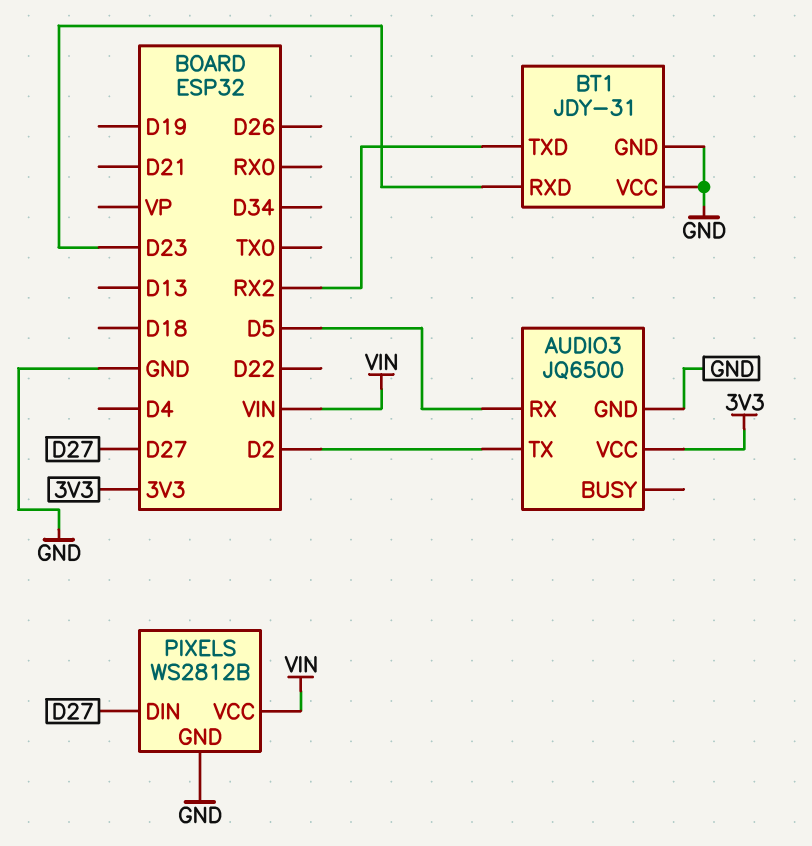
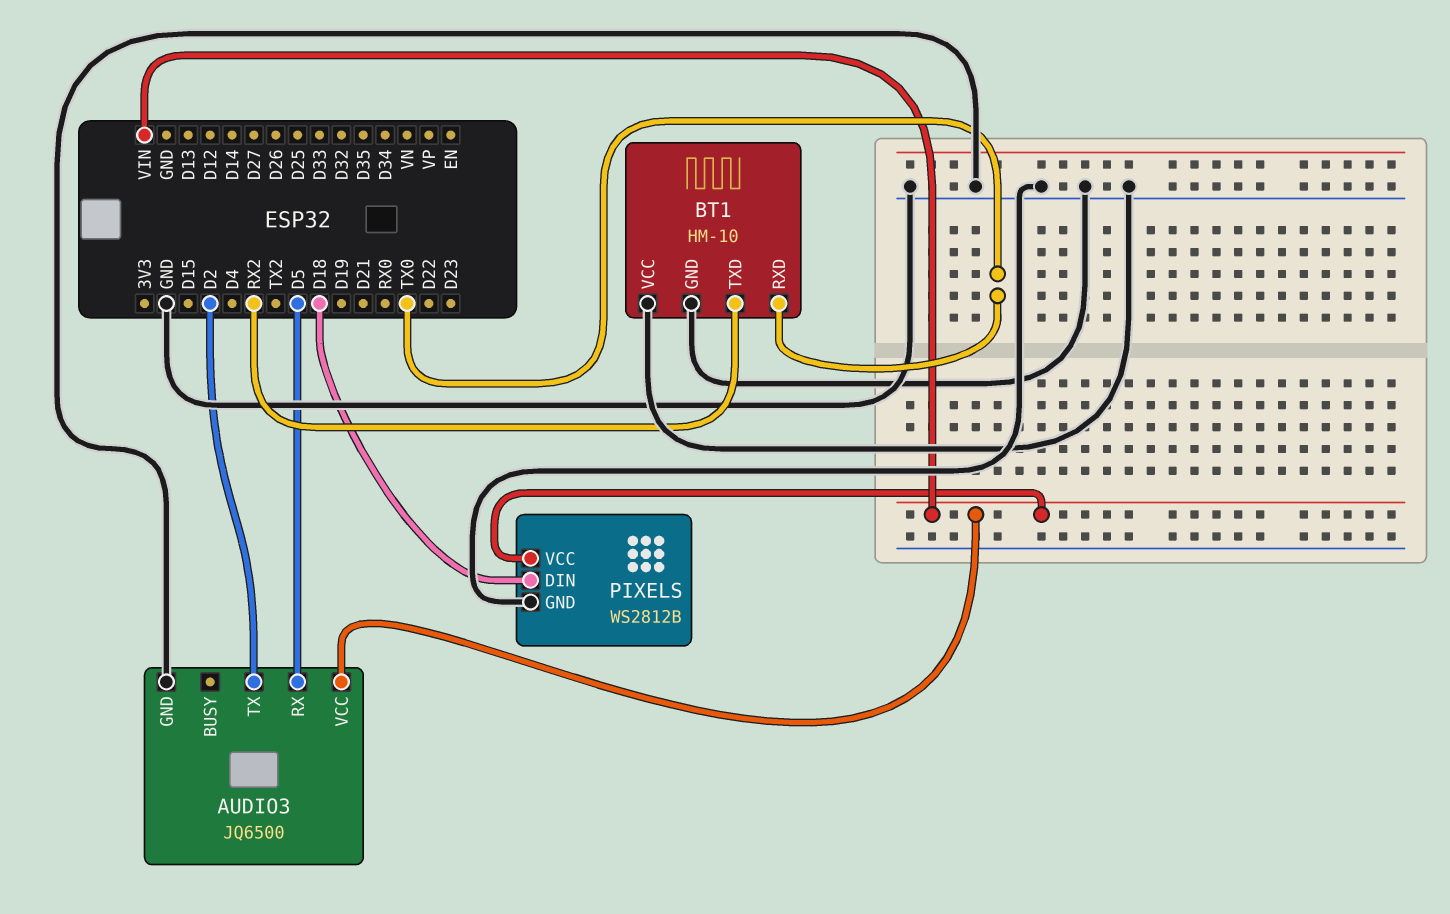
AUDIO3 pin VCC: 3V3 -> VIN
BT1: JDY-31 -> HM-10
BT1 pin RXD: D23 -> TX0
PIXELS pin DIN: D27 -> D18

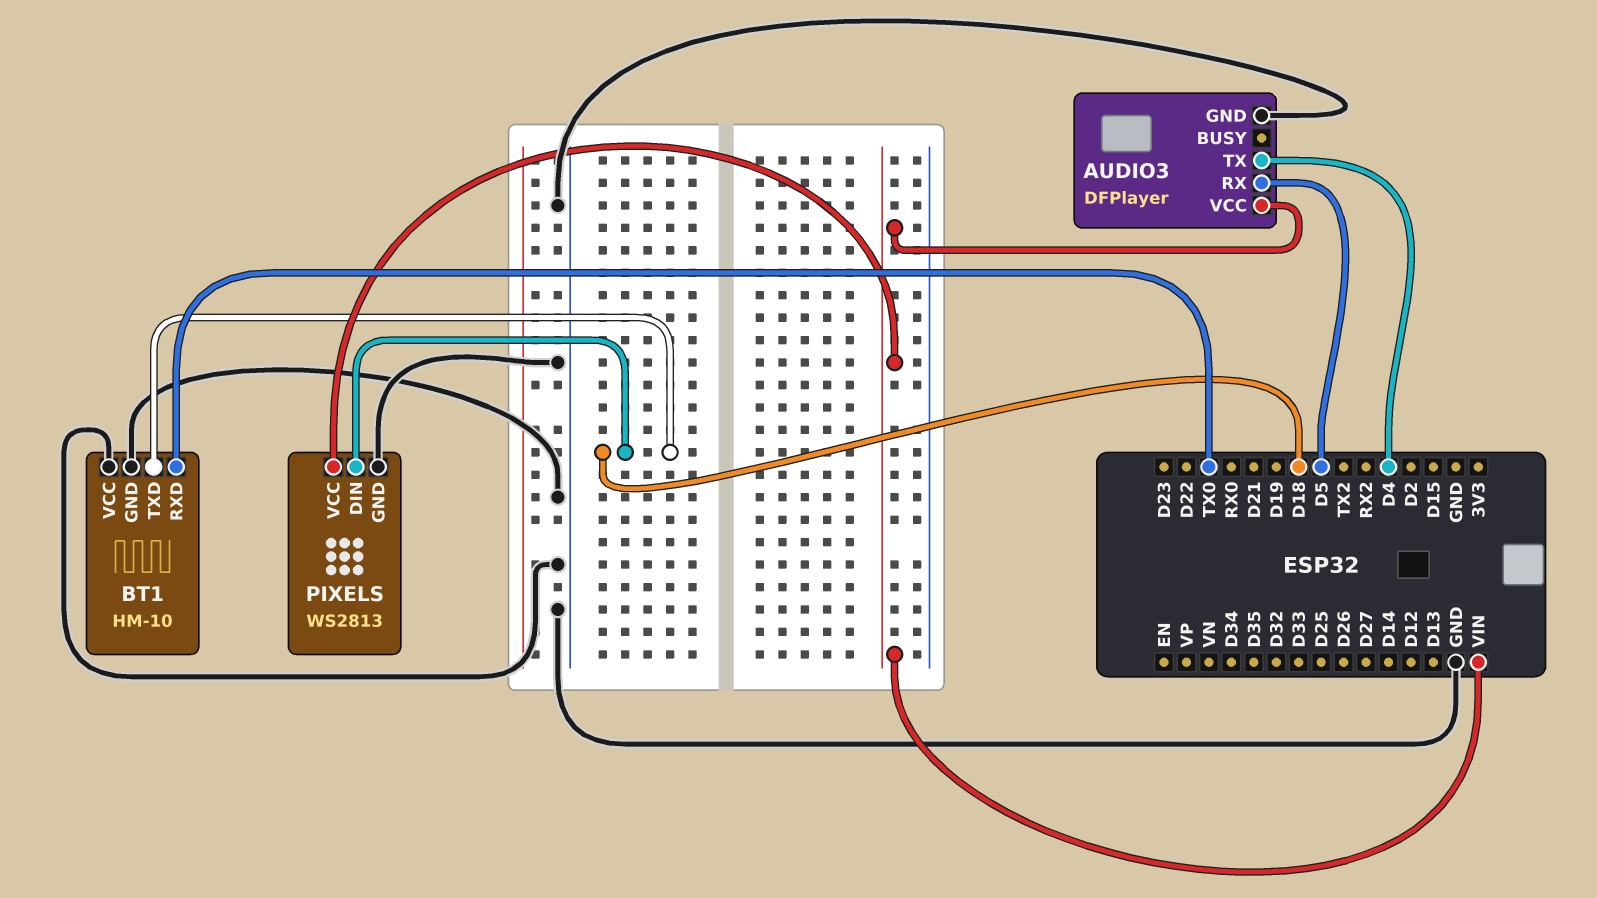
AUDIO3: JQ6500 -> DFPlayer
AUDIO3 pin TX: D2 -> D4
BT1 pin TXD: RX2 -> D18
PIXELS: WS2812B -> WS2813

